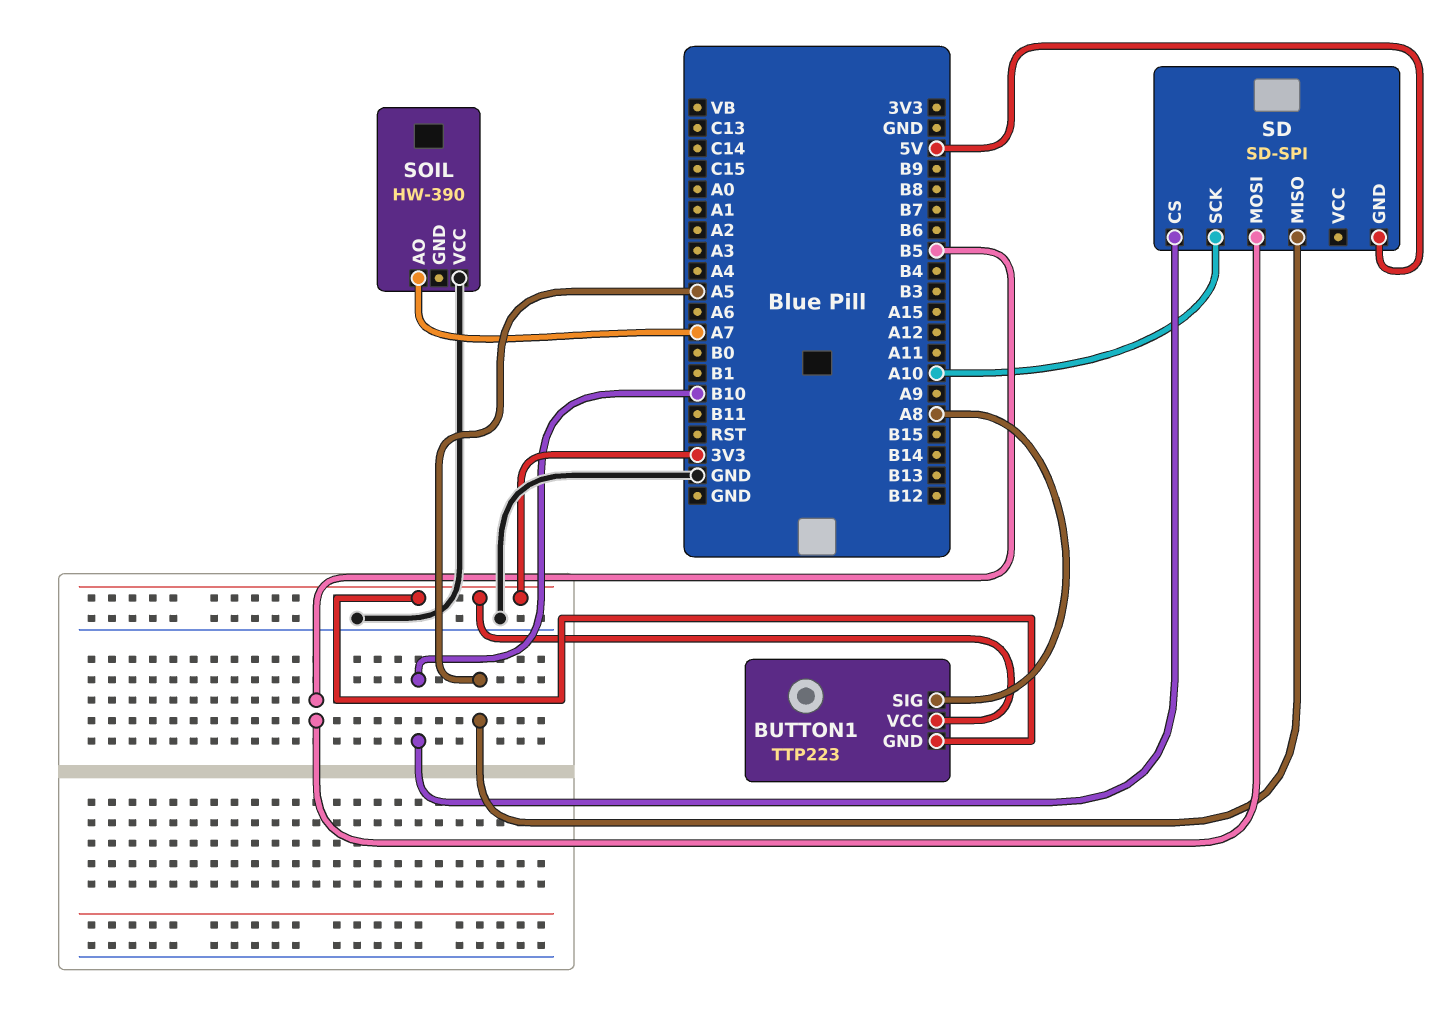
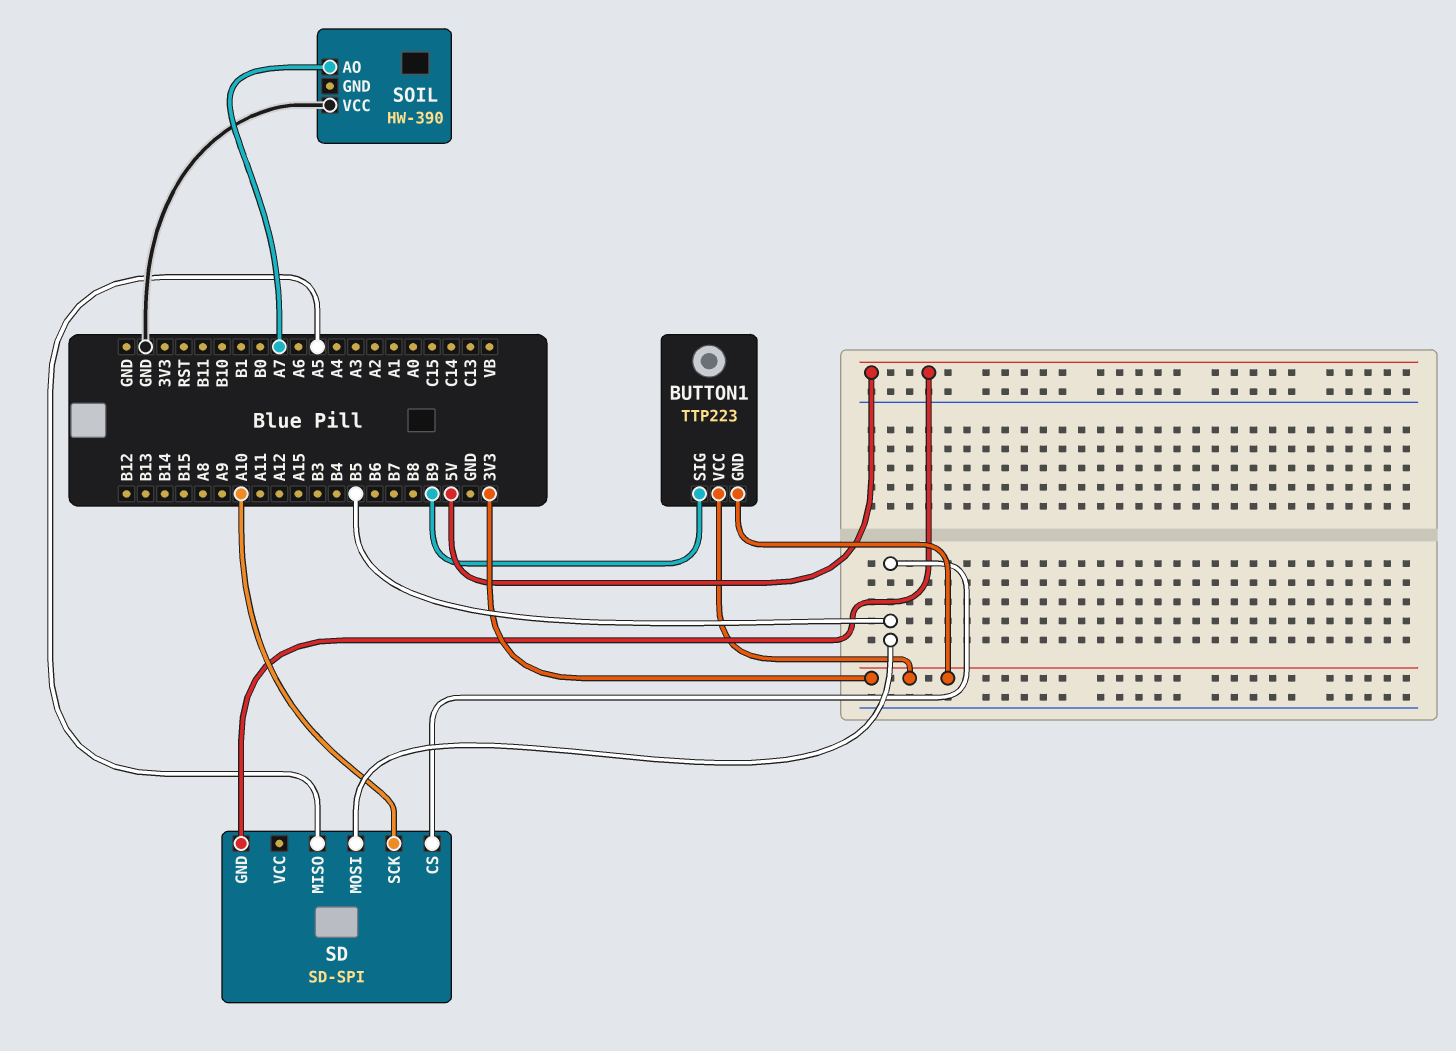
BUTTON1 pin SIG: A8 -> B9
SD pin CS: B10 -> B5

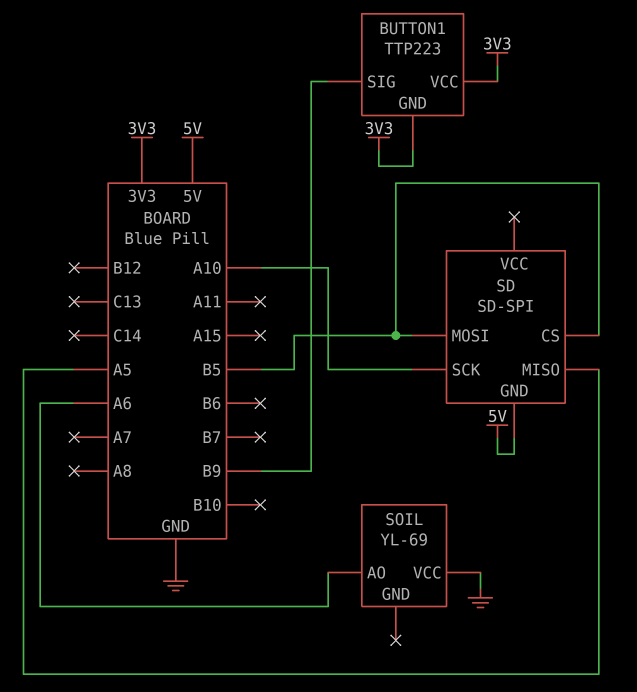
SOIL: HW-390 -> YL-69
SOIL pin AO: A7 -> A6

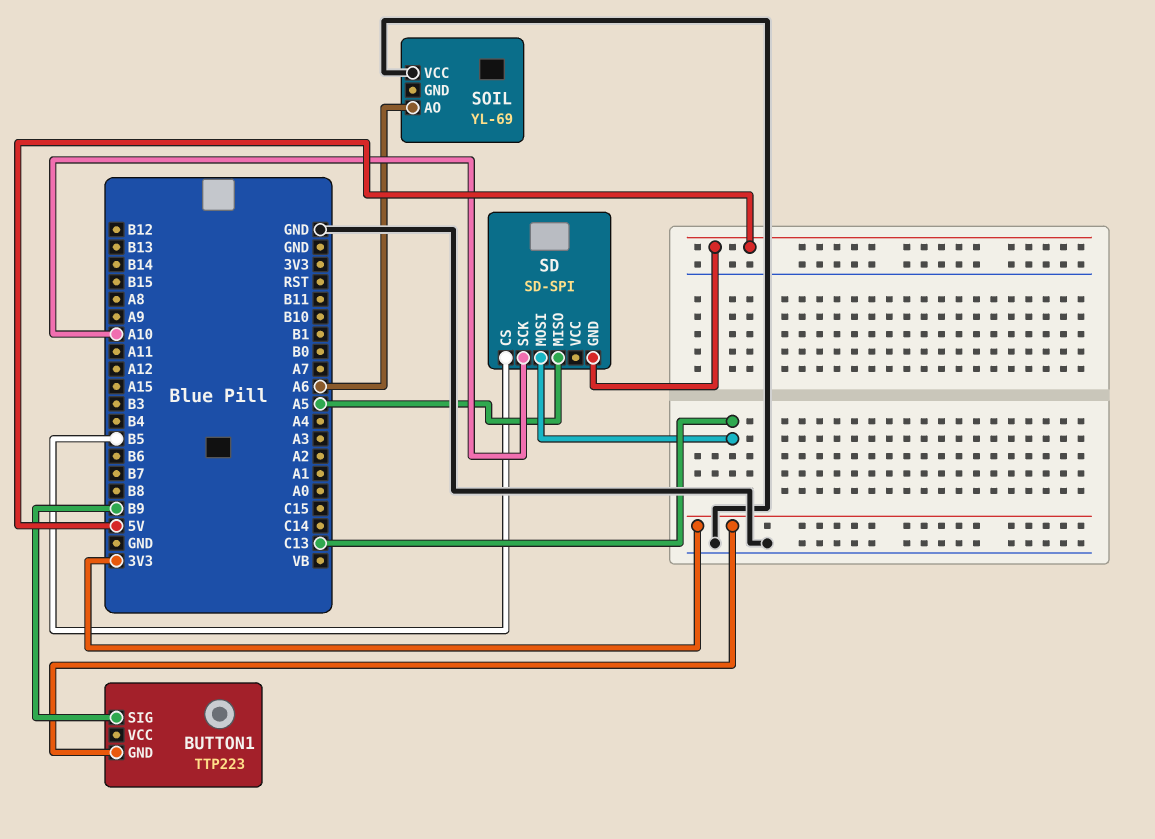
BUTTON1 pin VCC: 3V3 -> none
SD pin MOSI: B5 -> C13

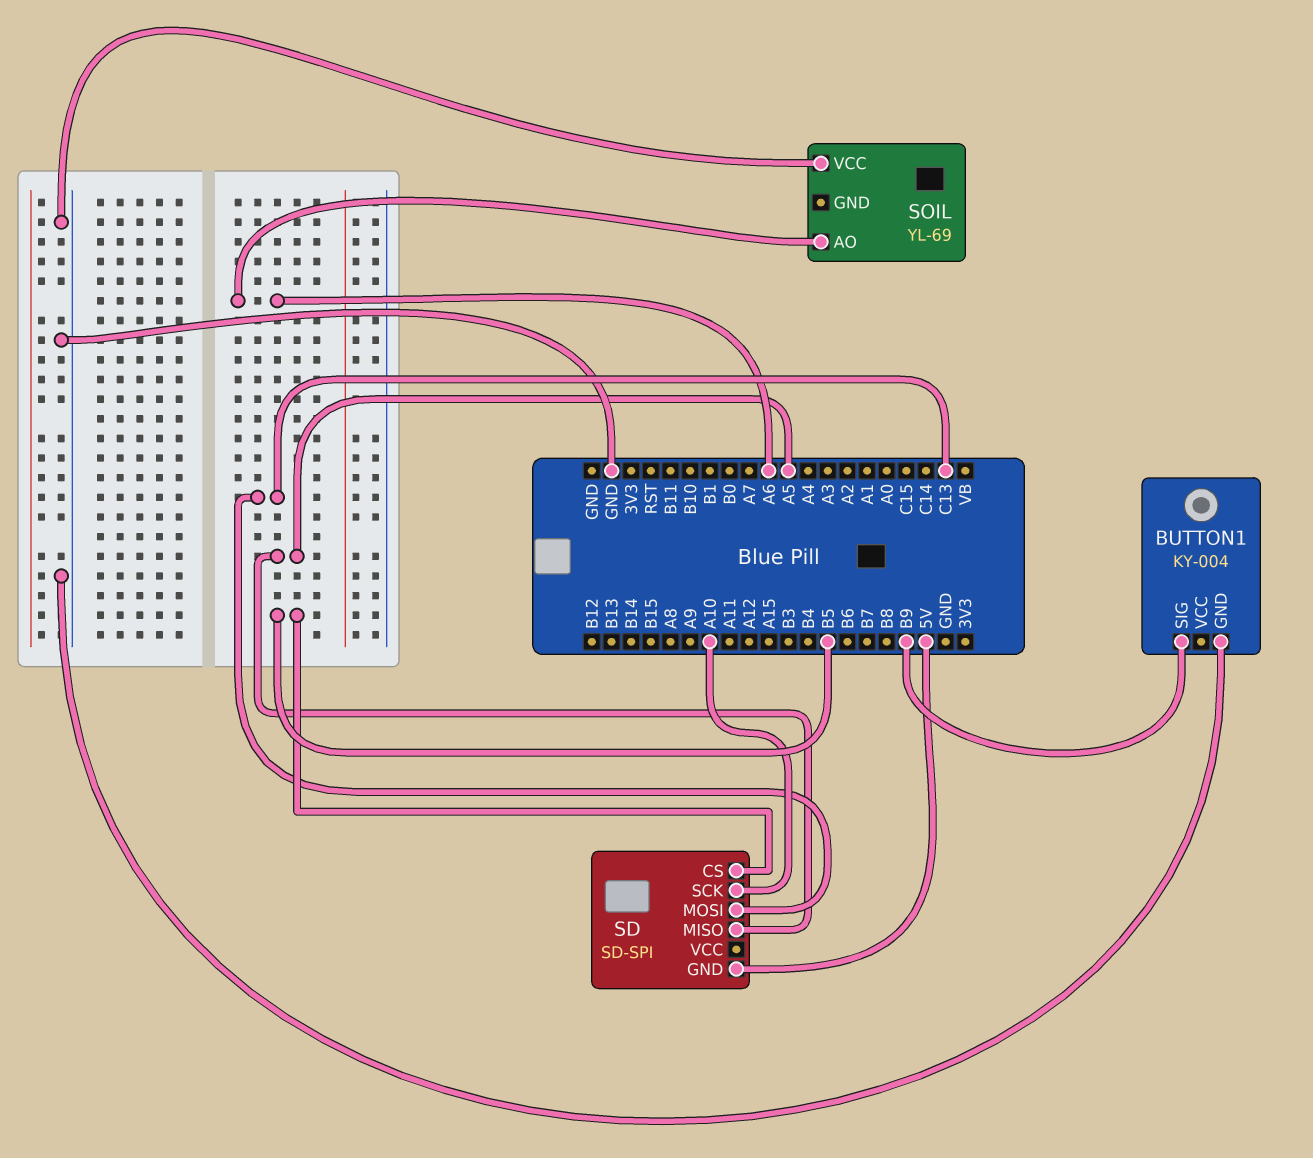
BUTTON1: TTP223 -> KY-004
BUTTON1 pin GND: 3V3 -> GND

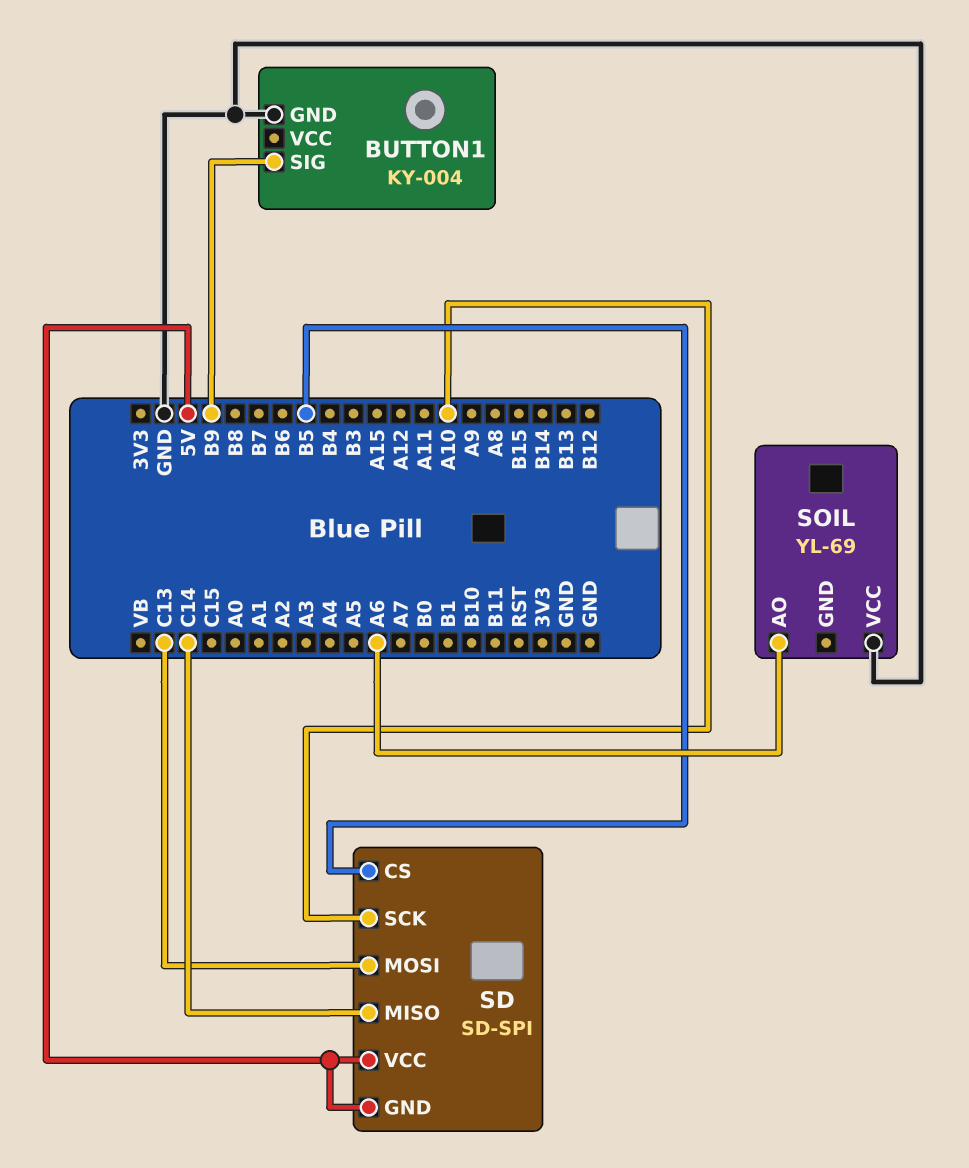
SD pin MISO: A5 -> C14
SD pin VCC: none -> 5V

